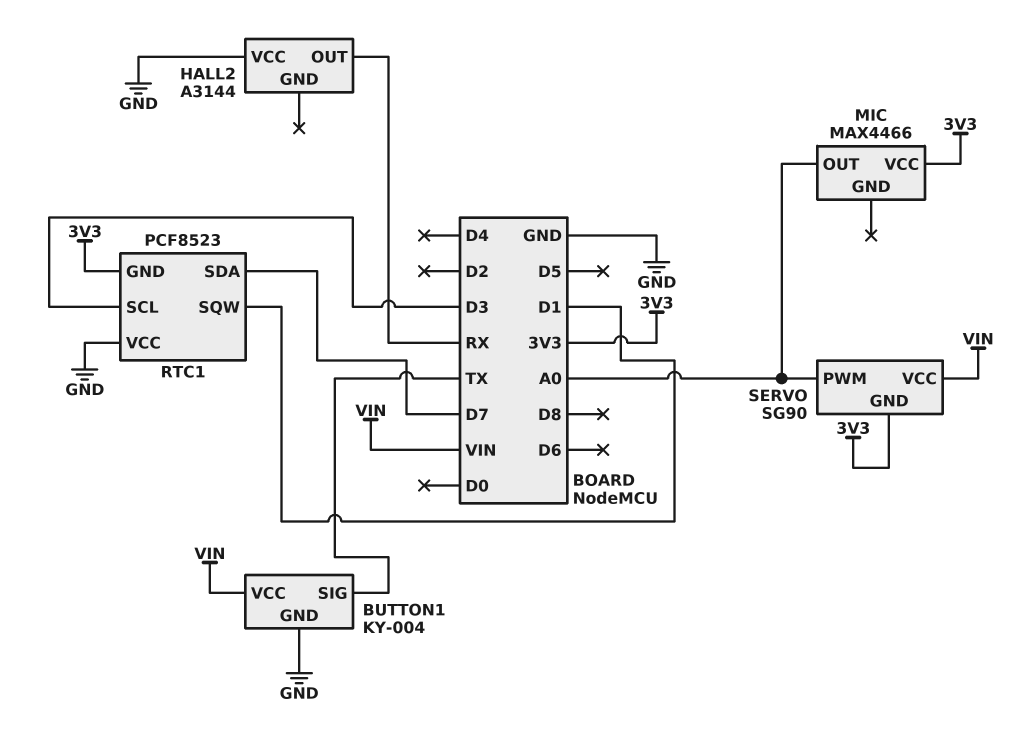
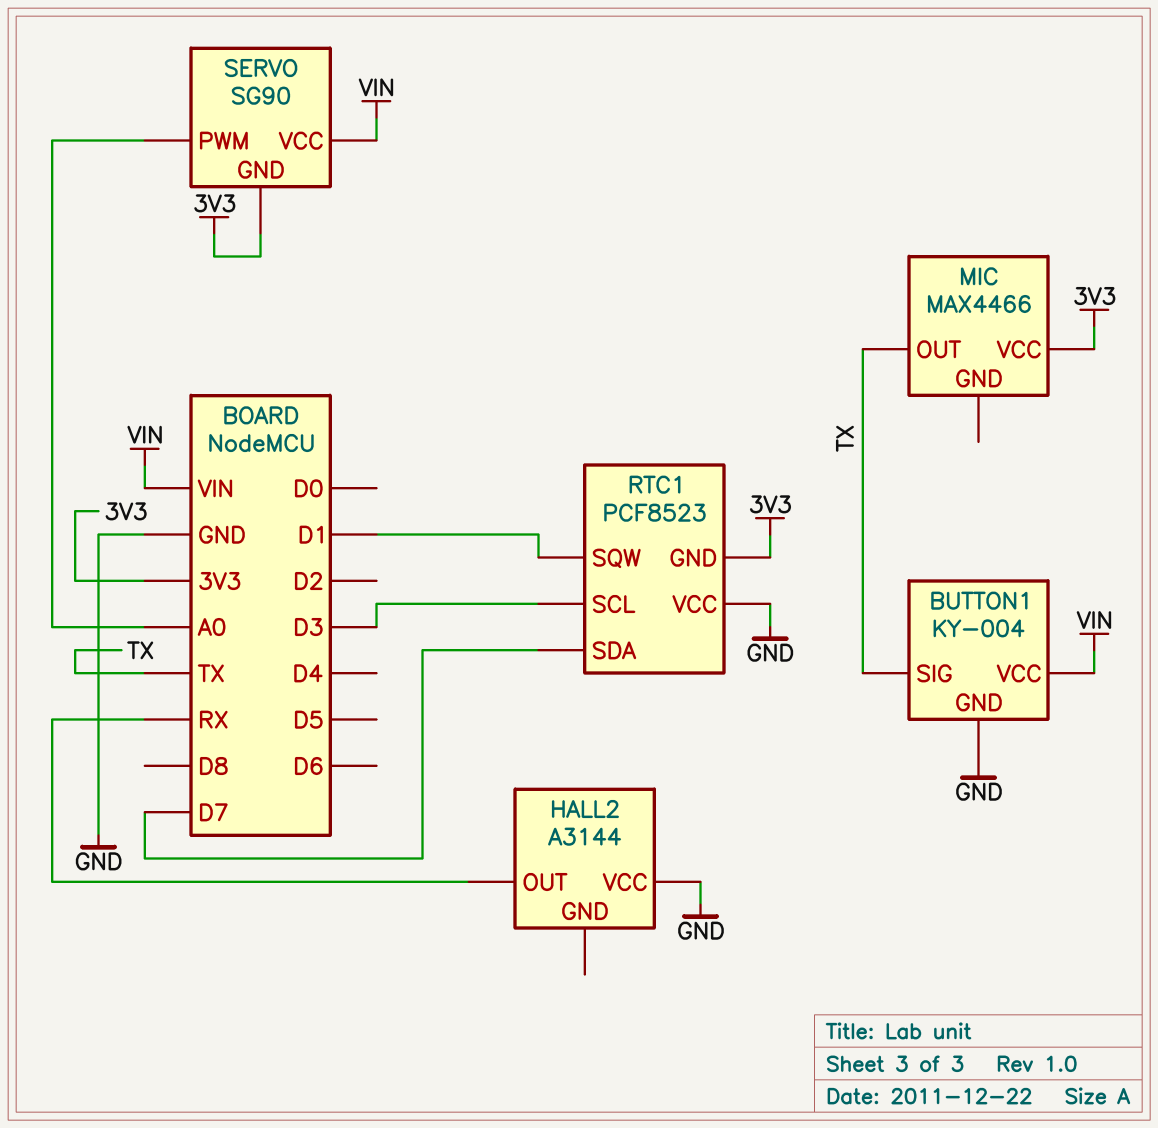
MIC pin OUT: A0 -> TX

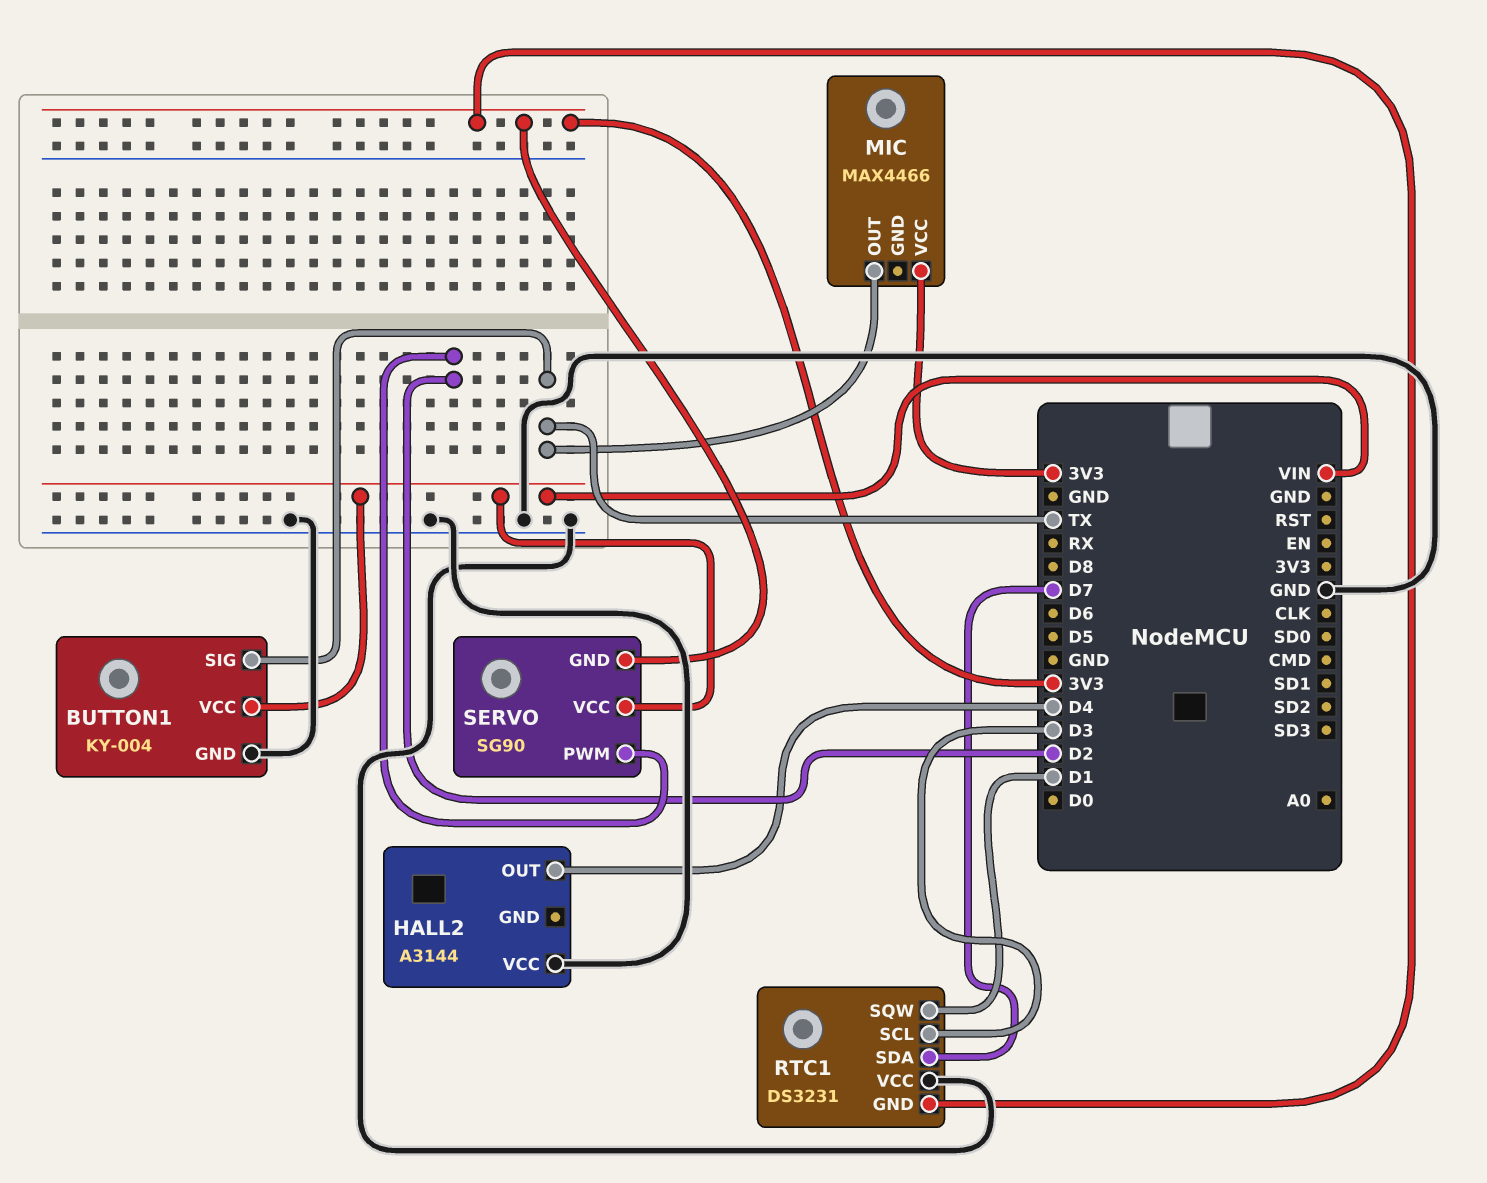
HALL2 pin OUT: RX -> D4
RTC1: PCF8523 -> DS3231
SERVO pin PWM: A0 -> D2

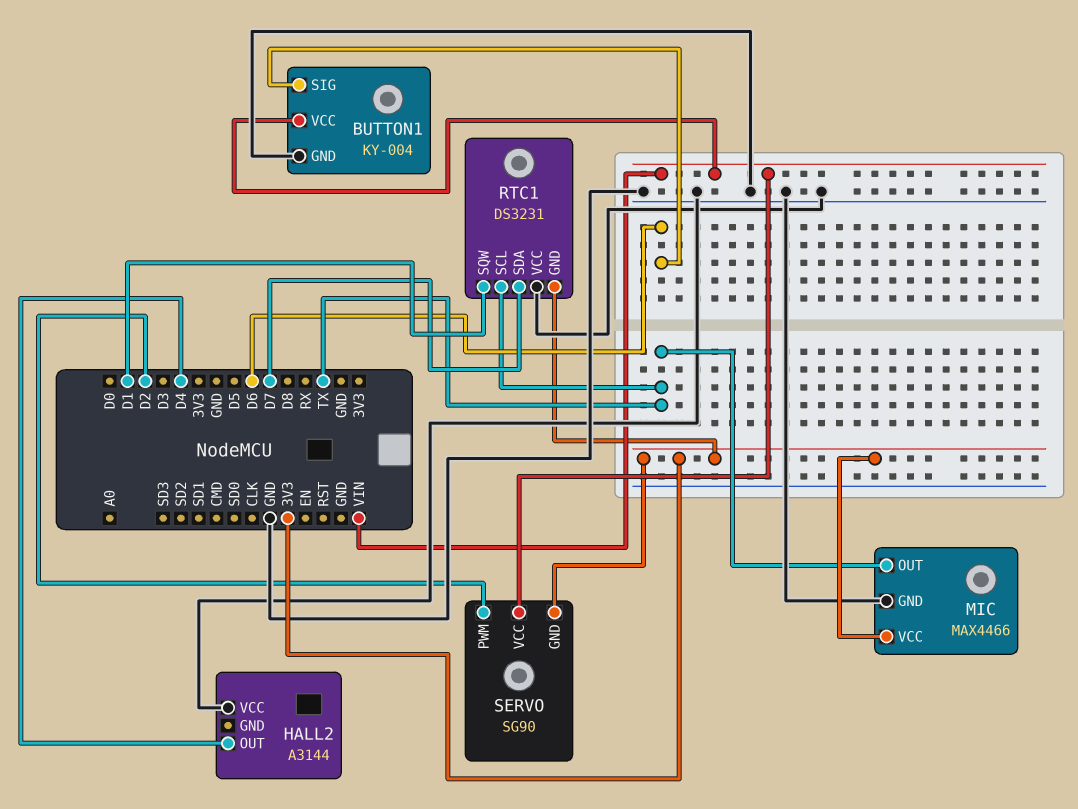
BUTTON1 pin SIG: TX -> D6
MIC pin GND: none -> GND
RTC1 pin SCL: D3 -> TX

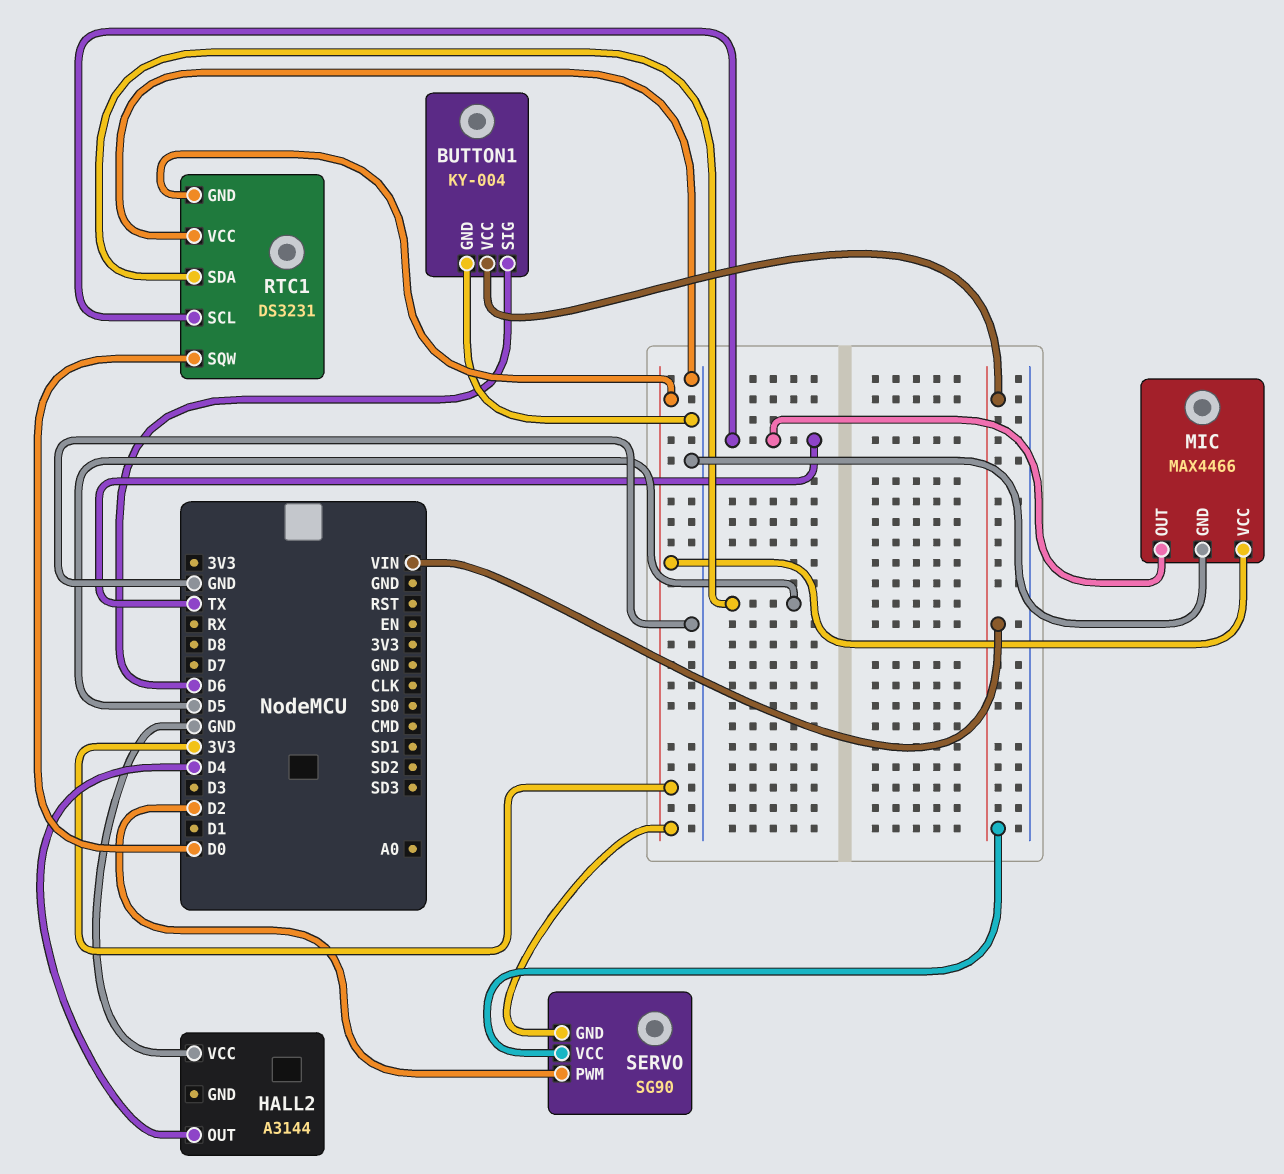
RTC1 pin SDA: D7 -> D5
RTC1 pin SQW: D1 -> D0

